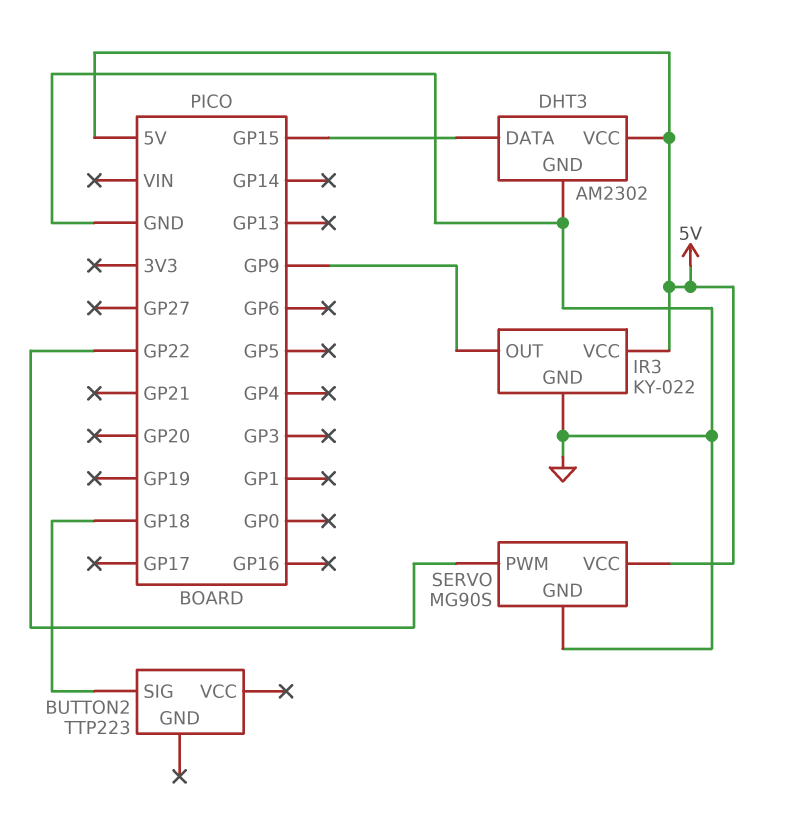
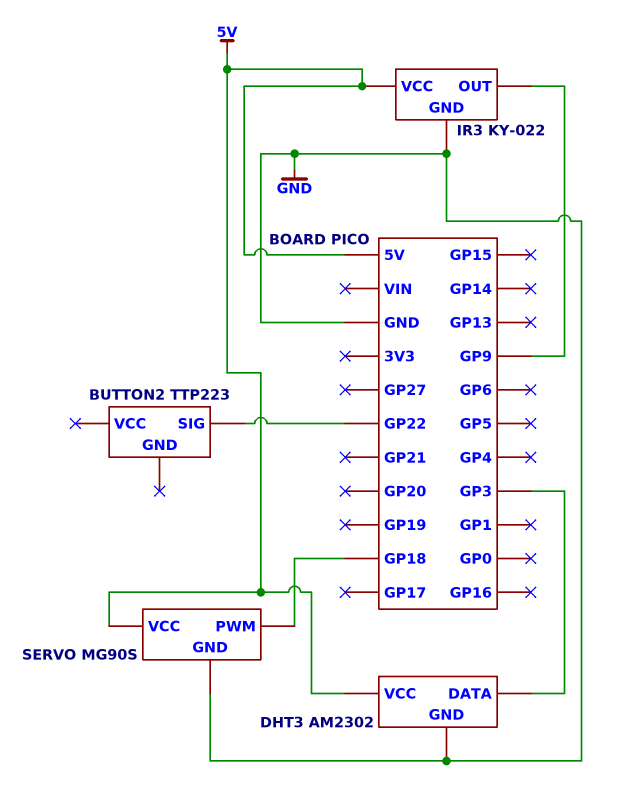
BUTTON2 pin SIG: GP18 -> GP22
DHT3 pin DATA: GP15 -> GP3
SERVO pin PWM: GP22 -> GP18

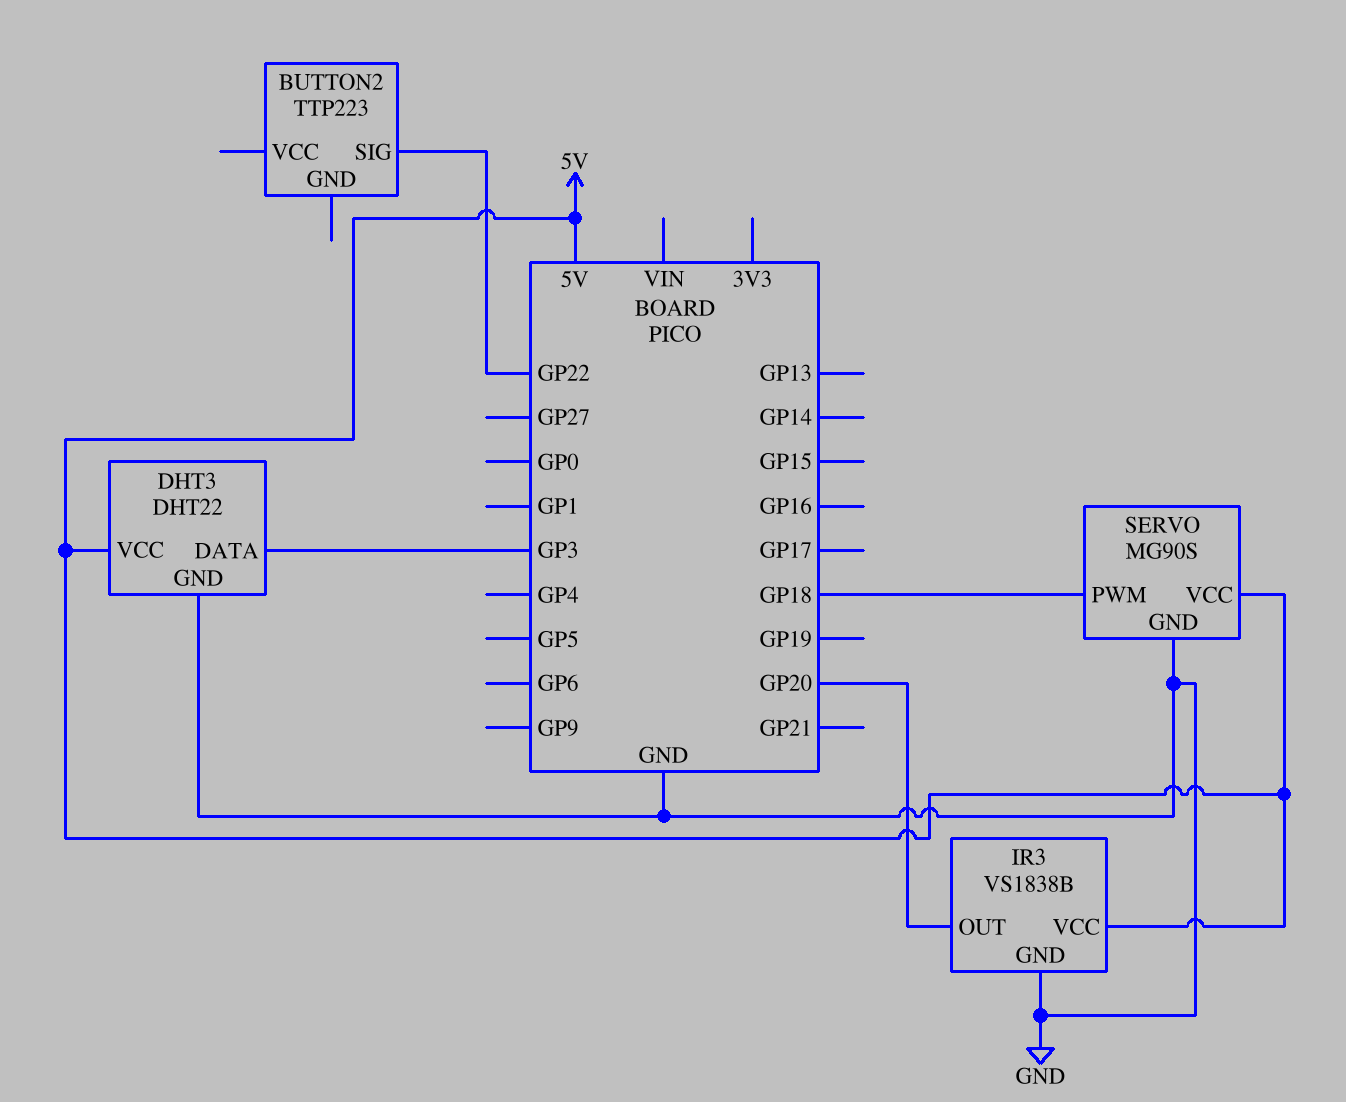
DHT3: AM2302 -> DHT22
IR3: KY-022 -> VS1838B
IR3 pin OUT: GP9 -> GP20

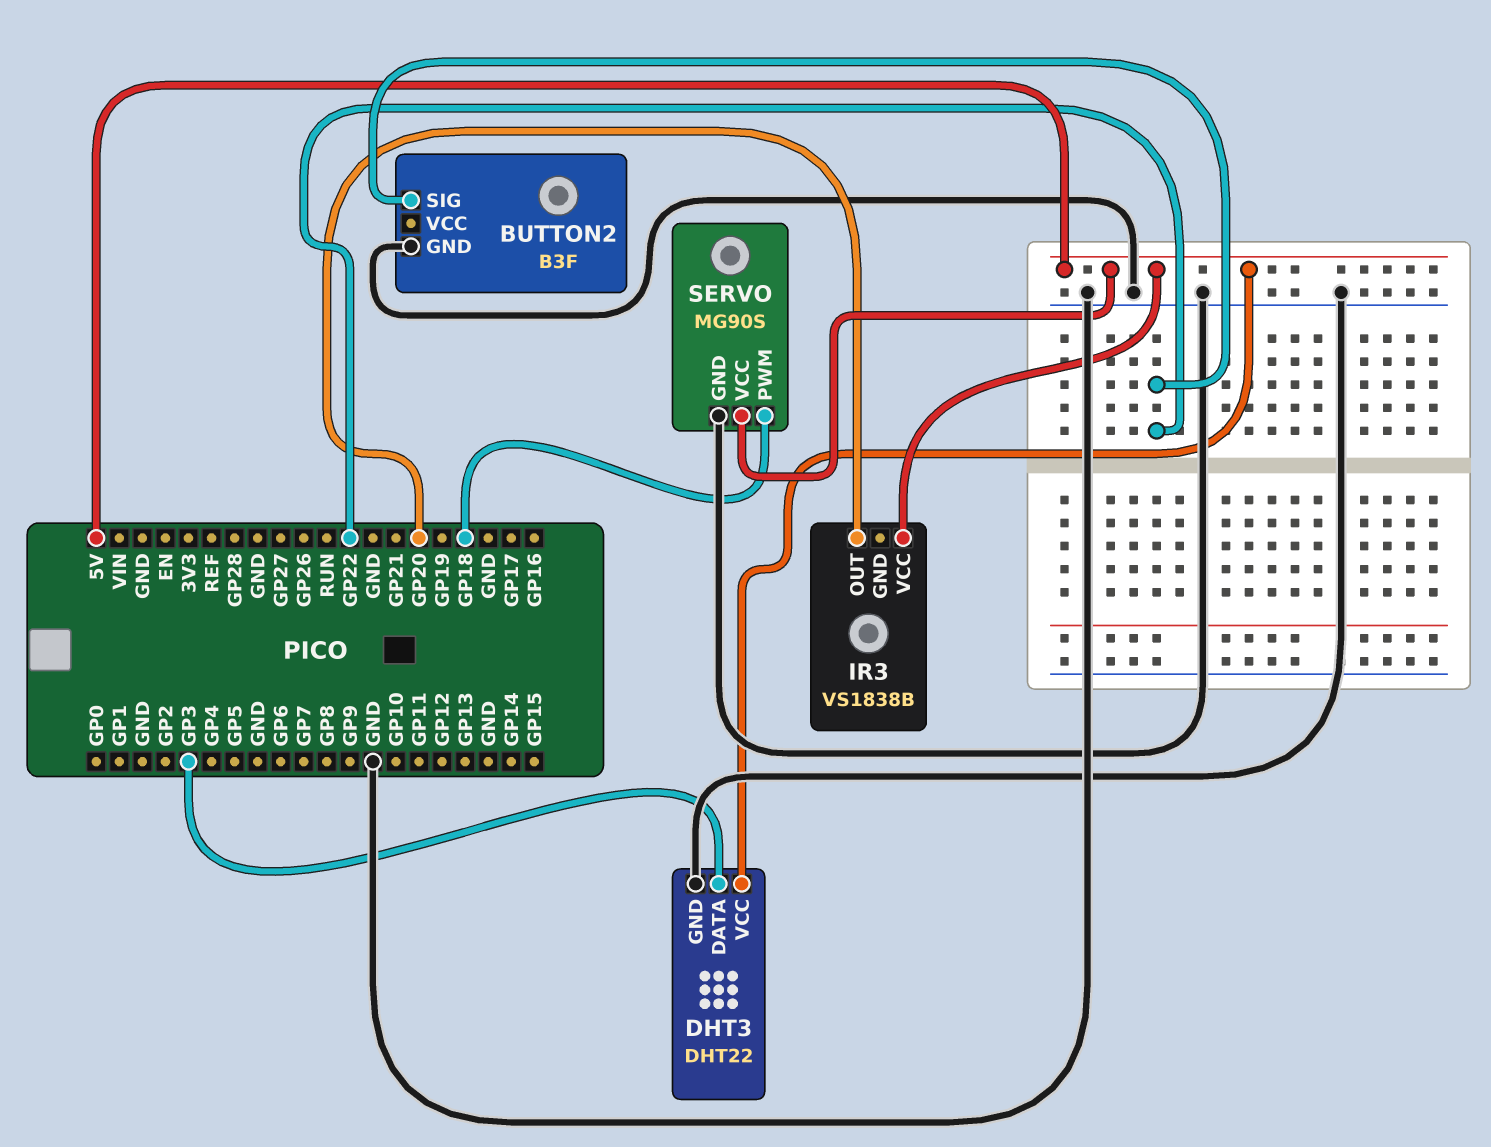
BUTTON2: TTP223 -> B3F
BUTTON2 pin GND: none -> GND
IR3 pin GND: GND -> none

